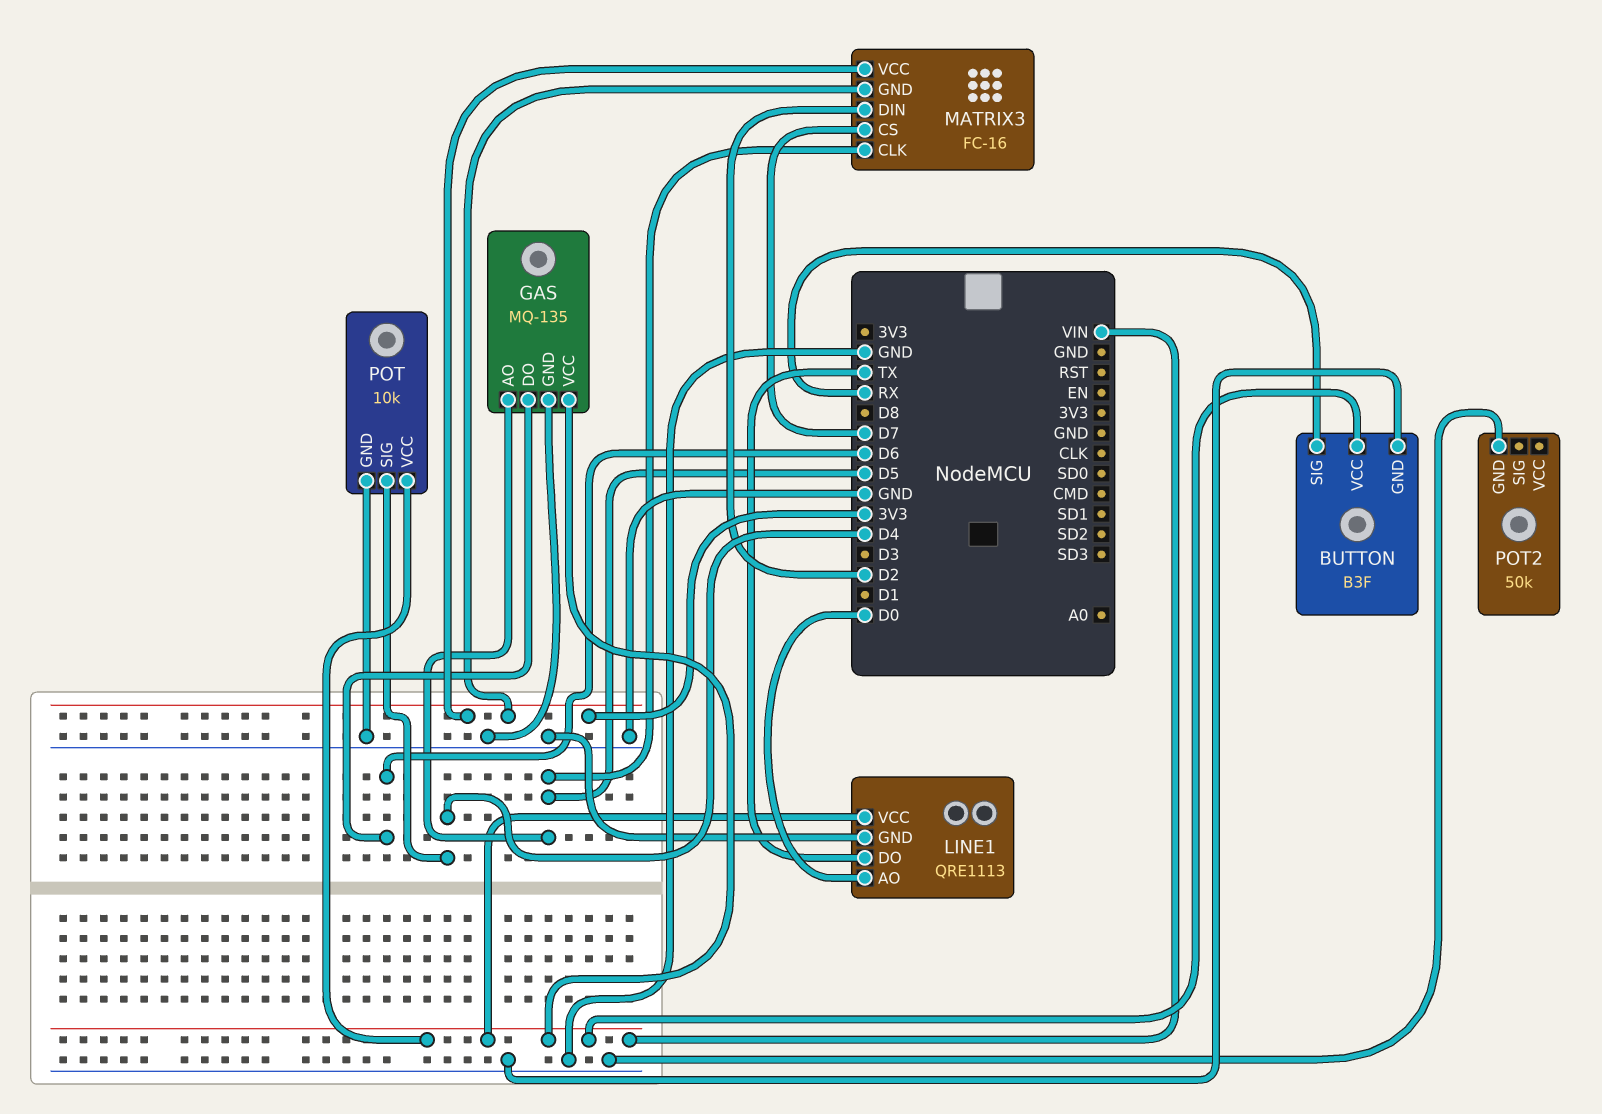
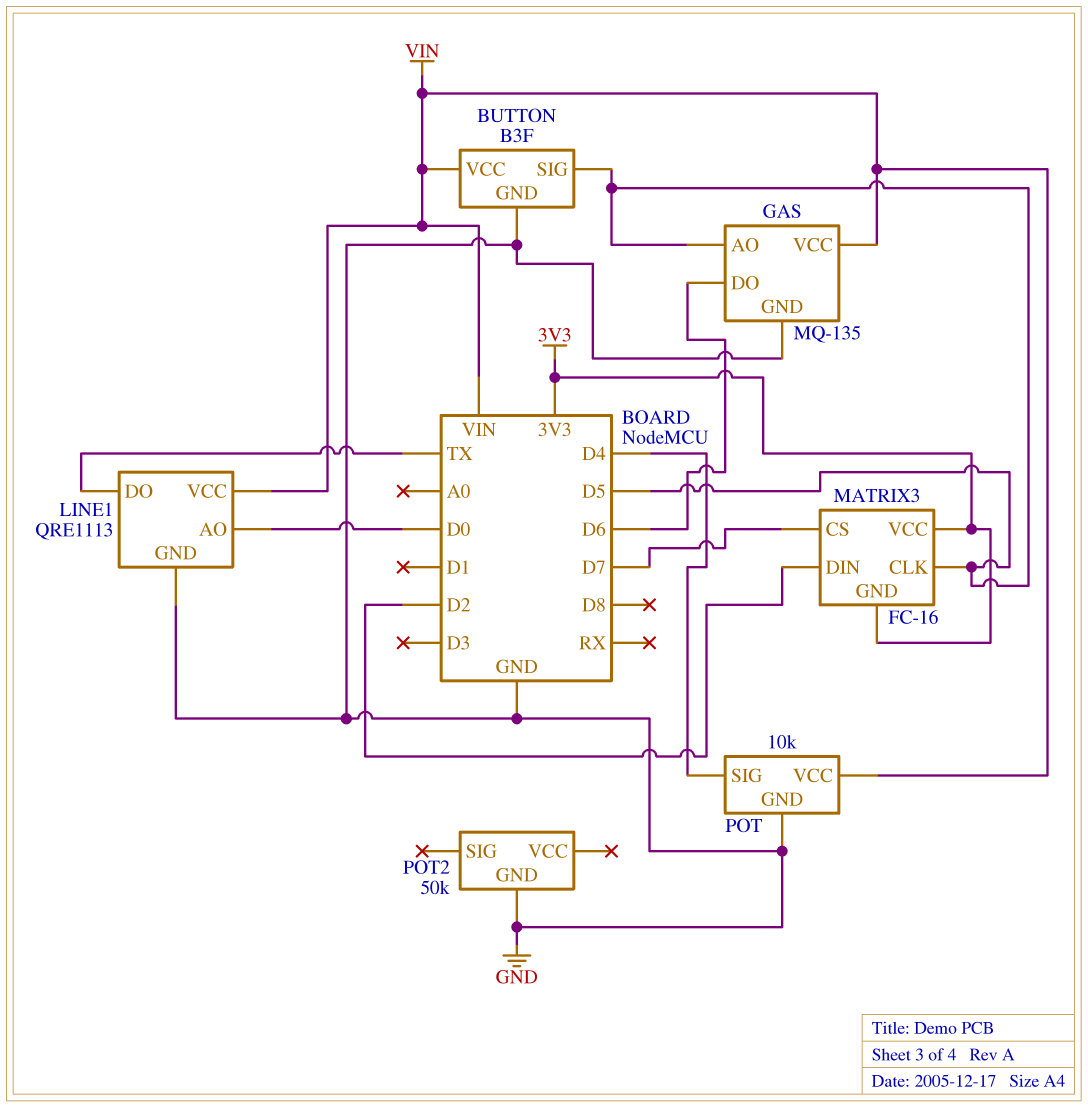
BUTTON pin SIG: RX -> D5

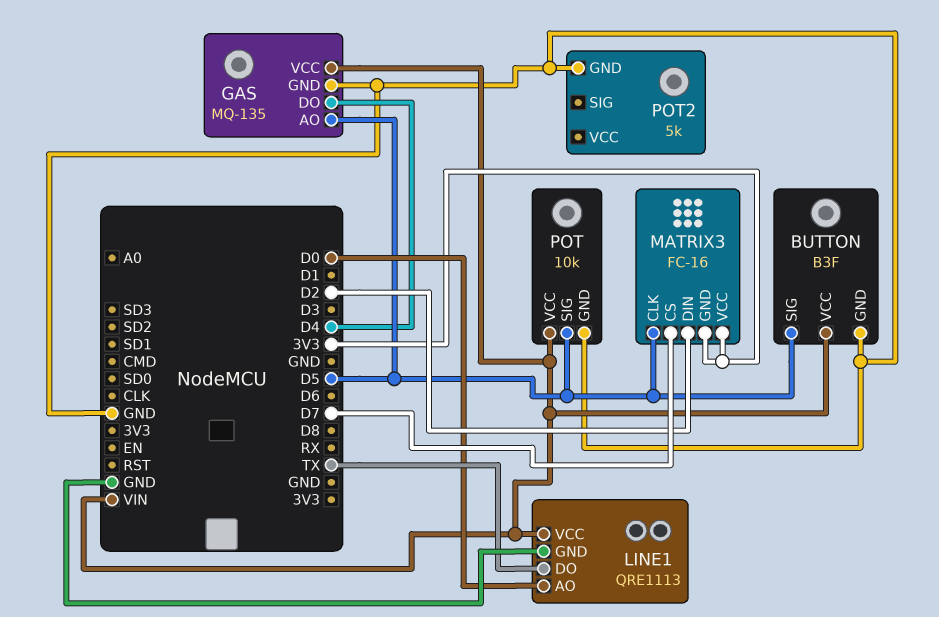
GAS pin DO: D6 -> D4
POT pin SIG: D4 -> D5
POT2: 50k -> 5k

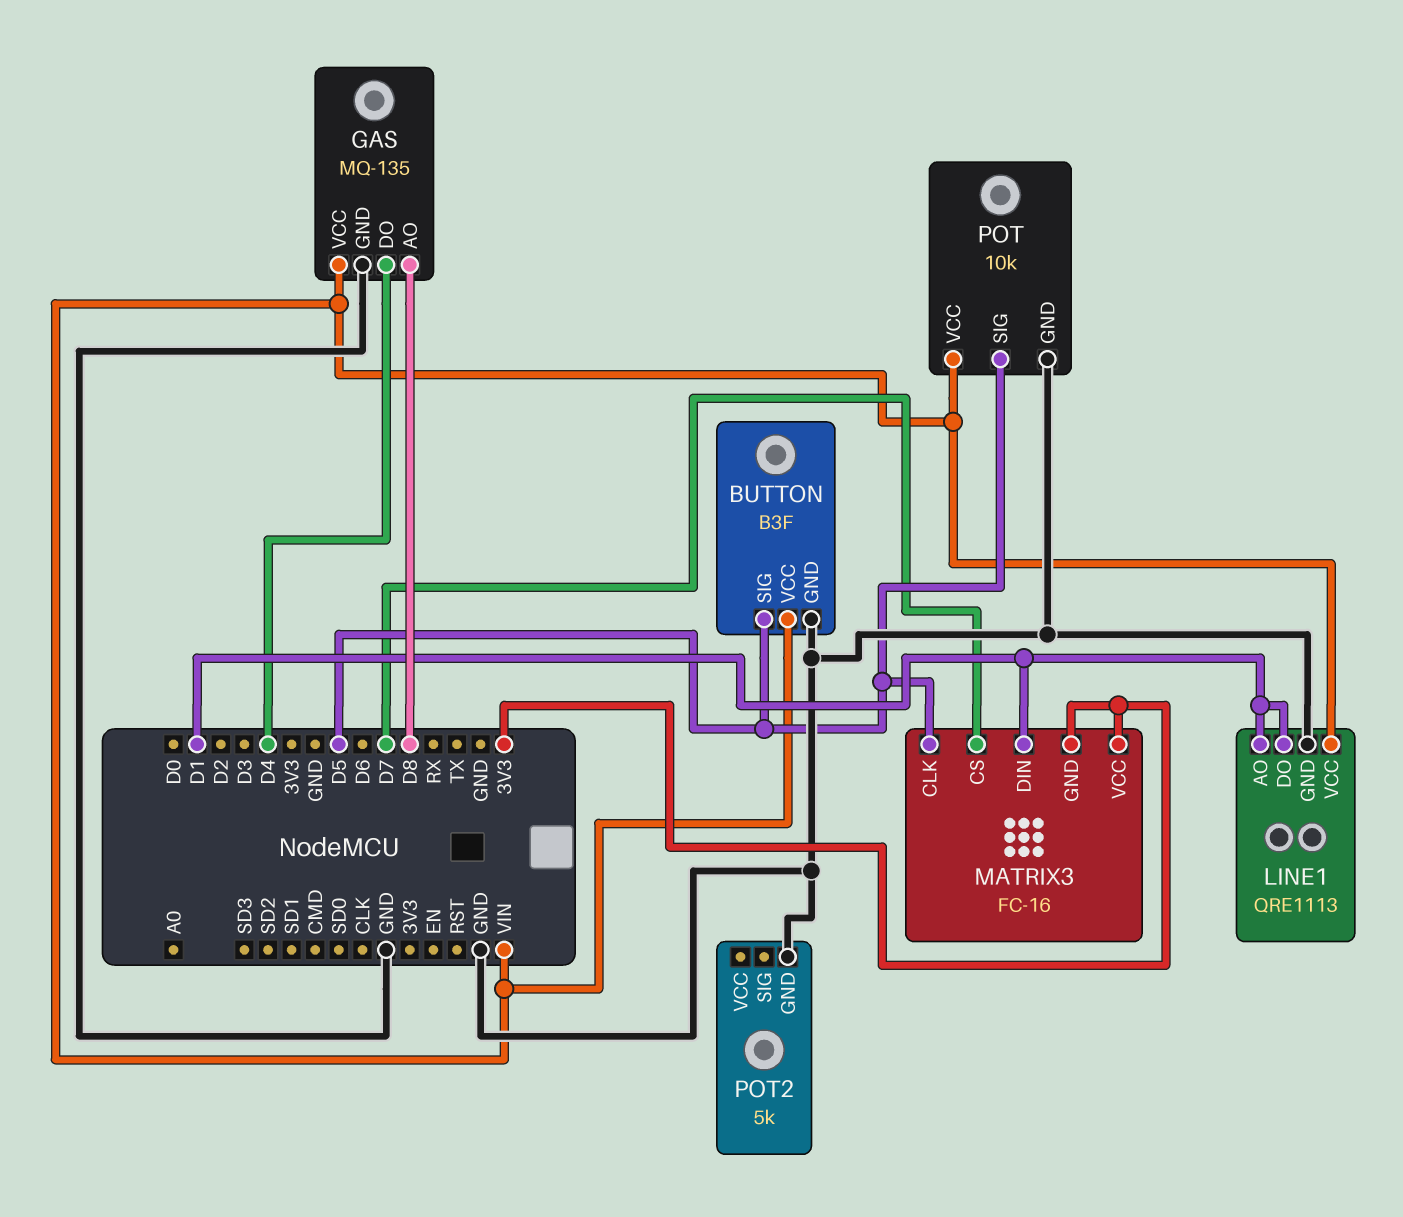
GAS pin AO: D5 -> D8
LINE1 pin AO: D0 -> D1
LINE1 pin DO: TX -> D1
MATRIX3 pin DIN: D2 -> D1

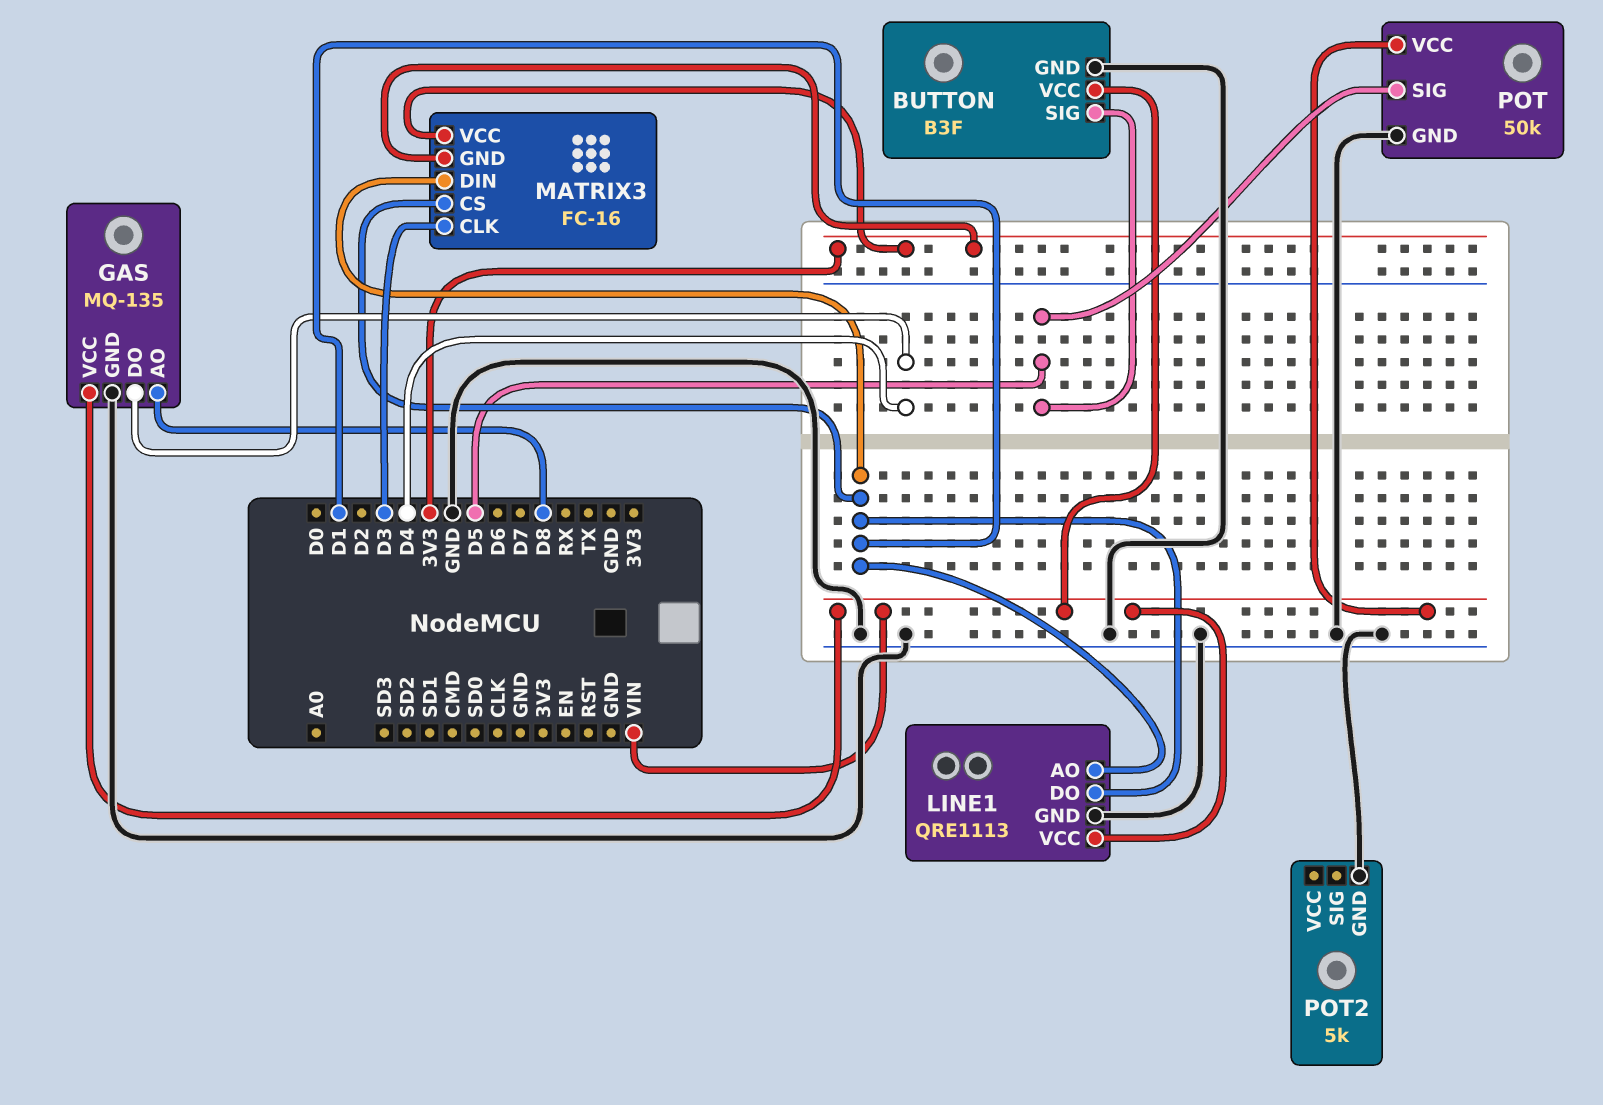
MATRIX3 pin CLK: D5 -> D3
MATRIX3 pin CS: D7 -> D1
POT: 10k -> 50k

